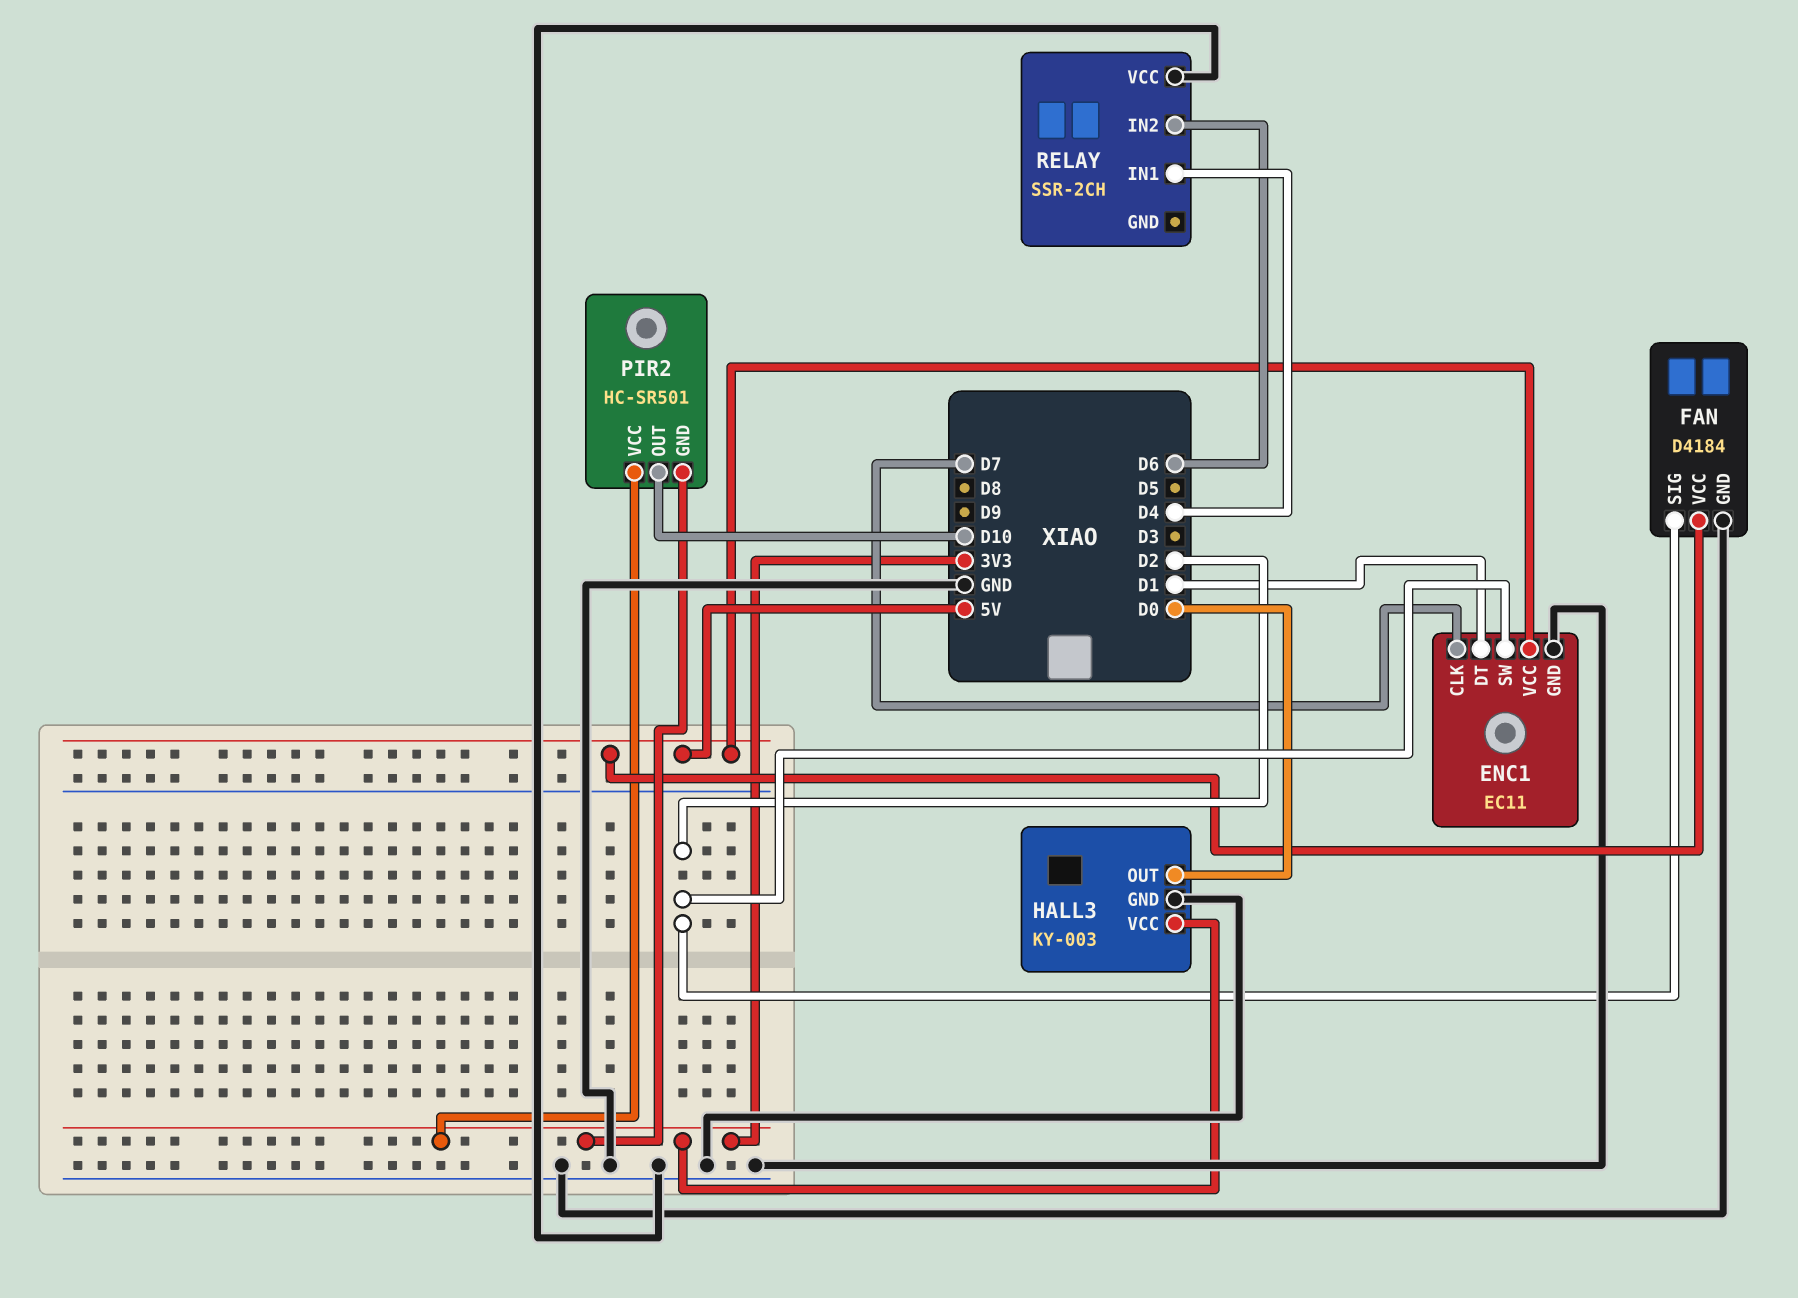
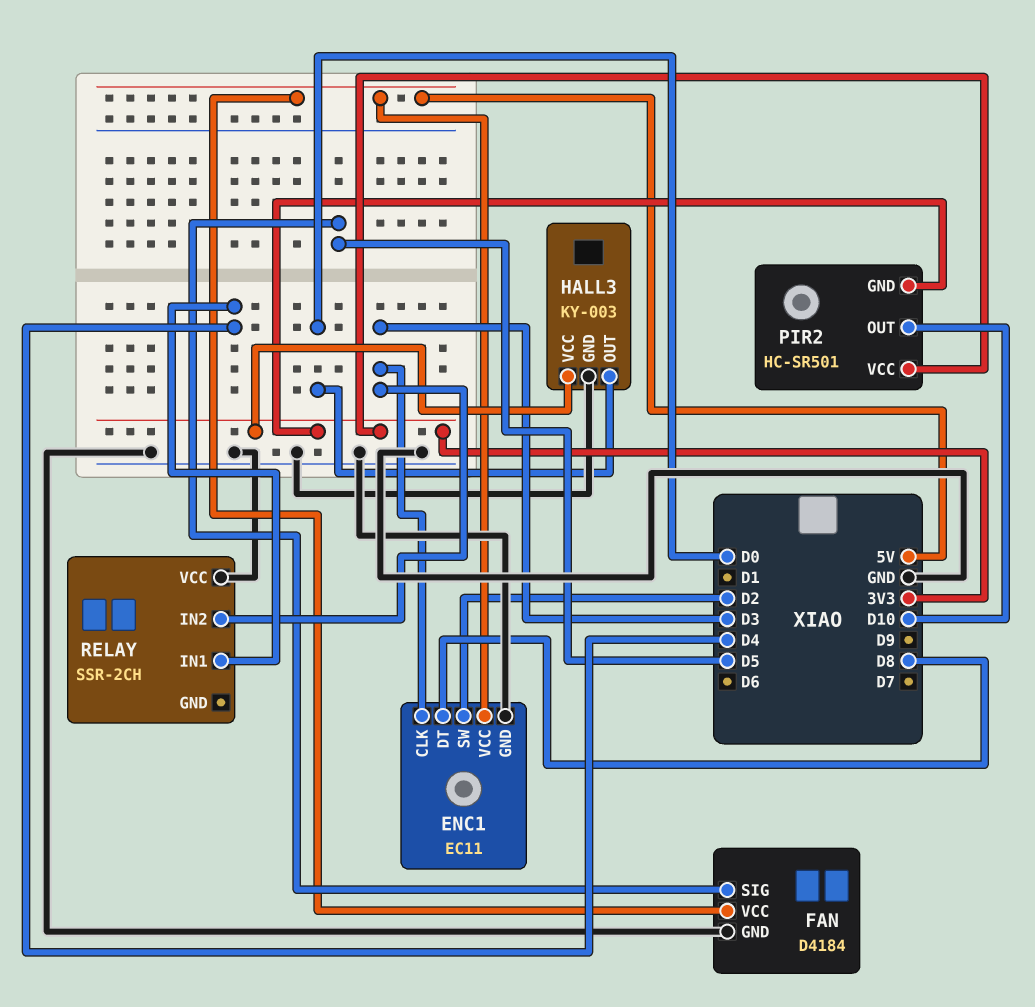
ENC1 pin CLK: D7 -> D3
ENC1 pin DT: D1 -> D8
FAN pin SIG: D2 -> D5
RELAY pin IN2: D6 -> D3

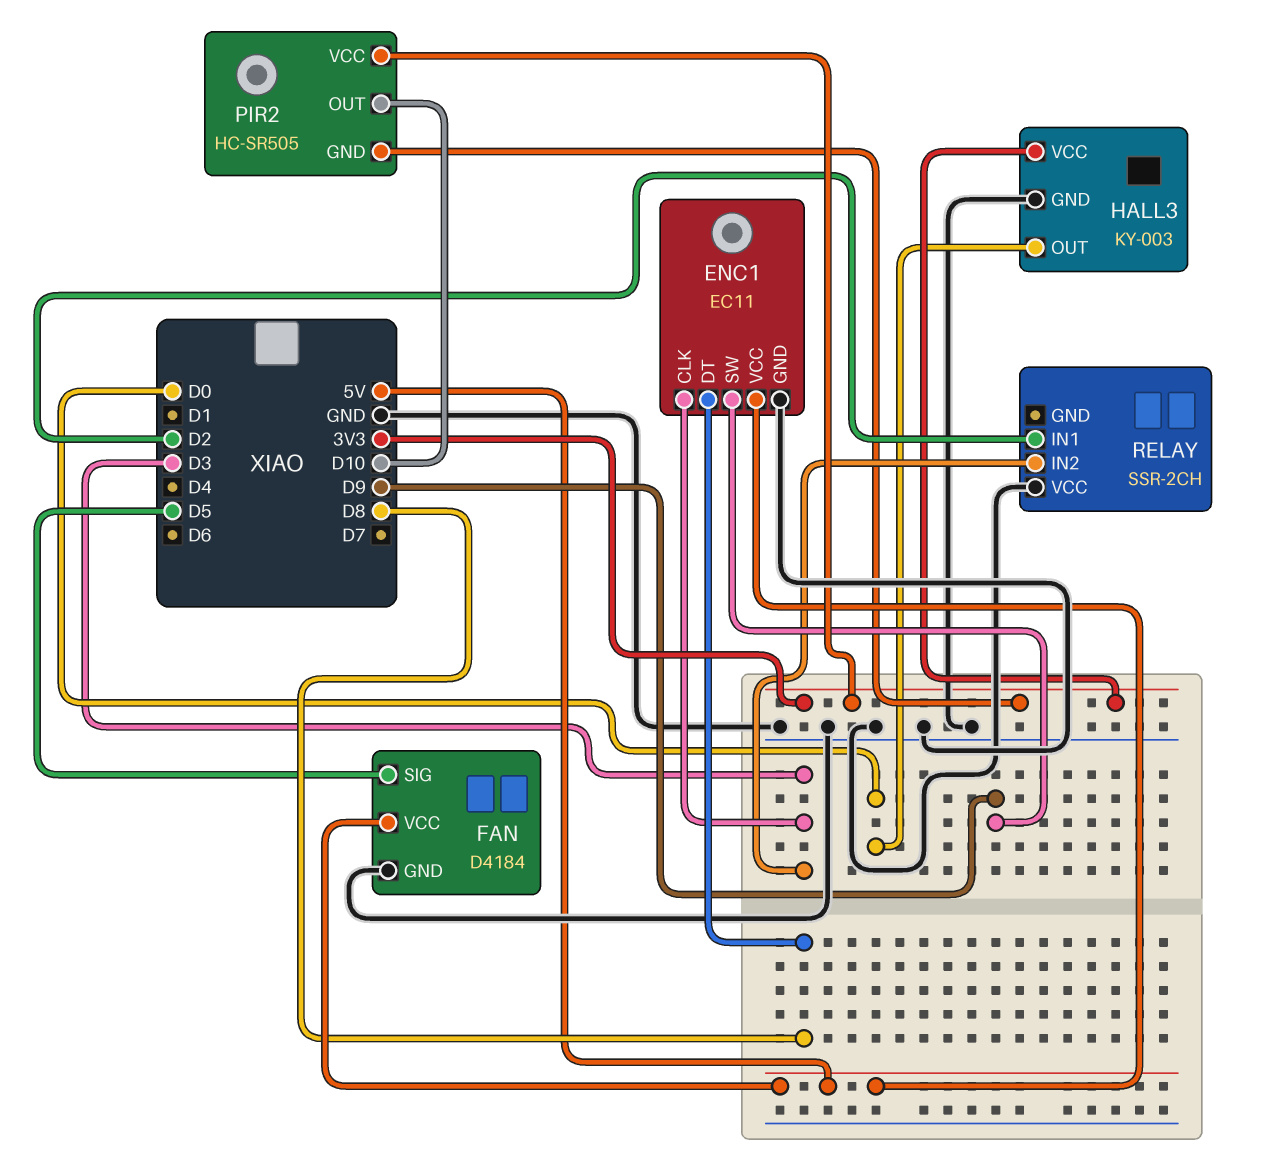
ENC1 pin SW: D2 -> D9
PIR2: HC-SR501 -> HC-SR505
RELAY pin IN1: D4 -> D2

